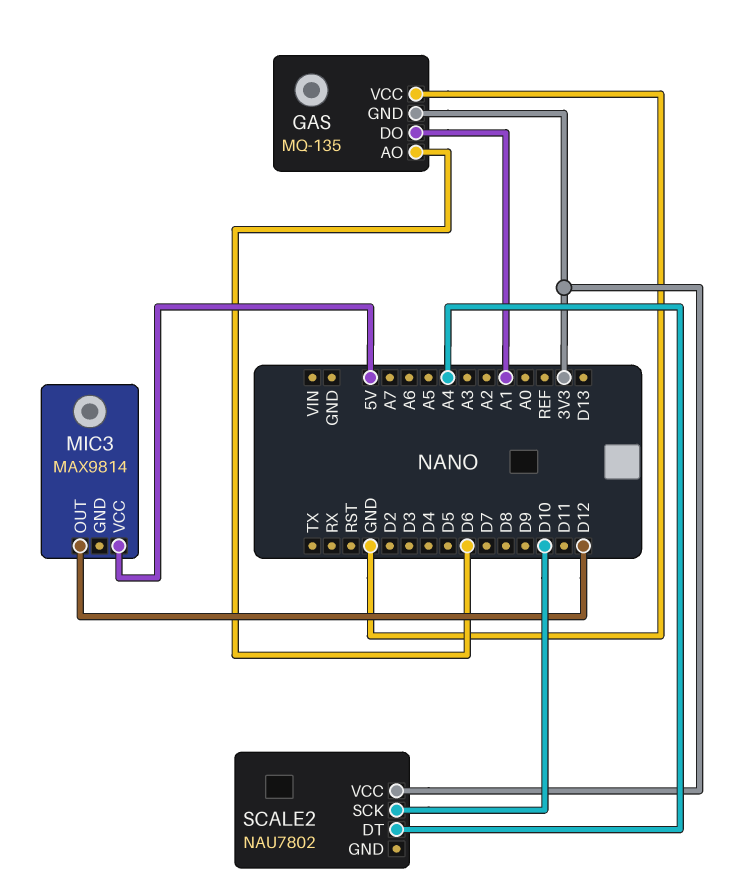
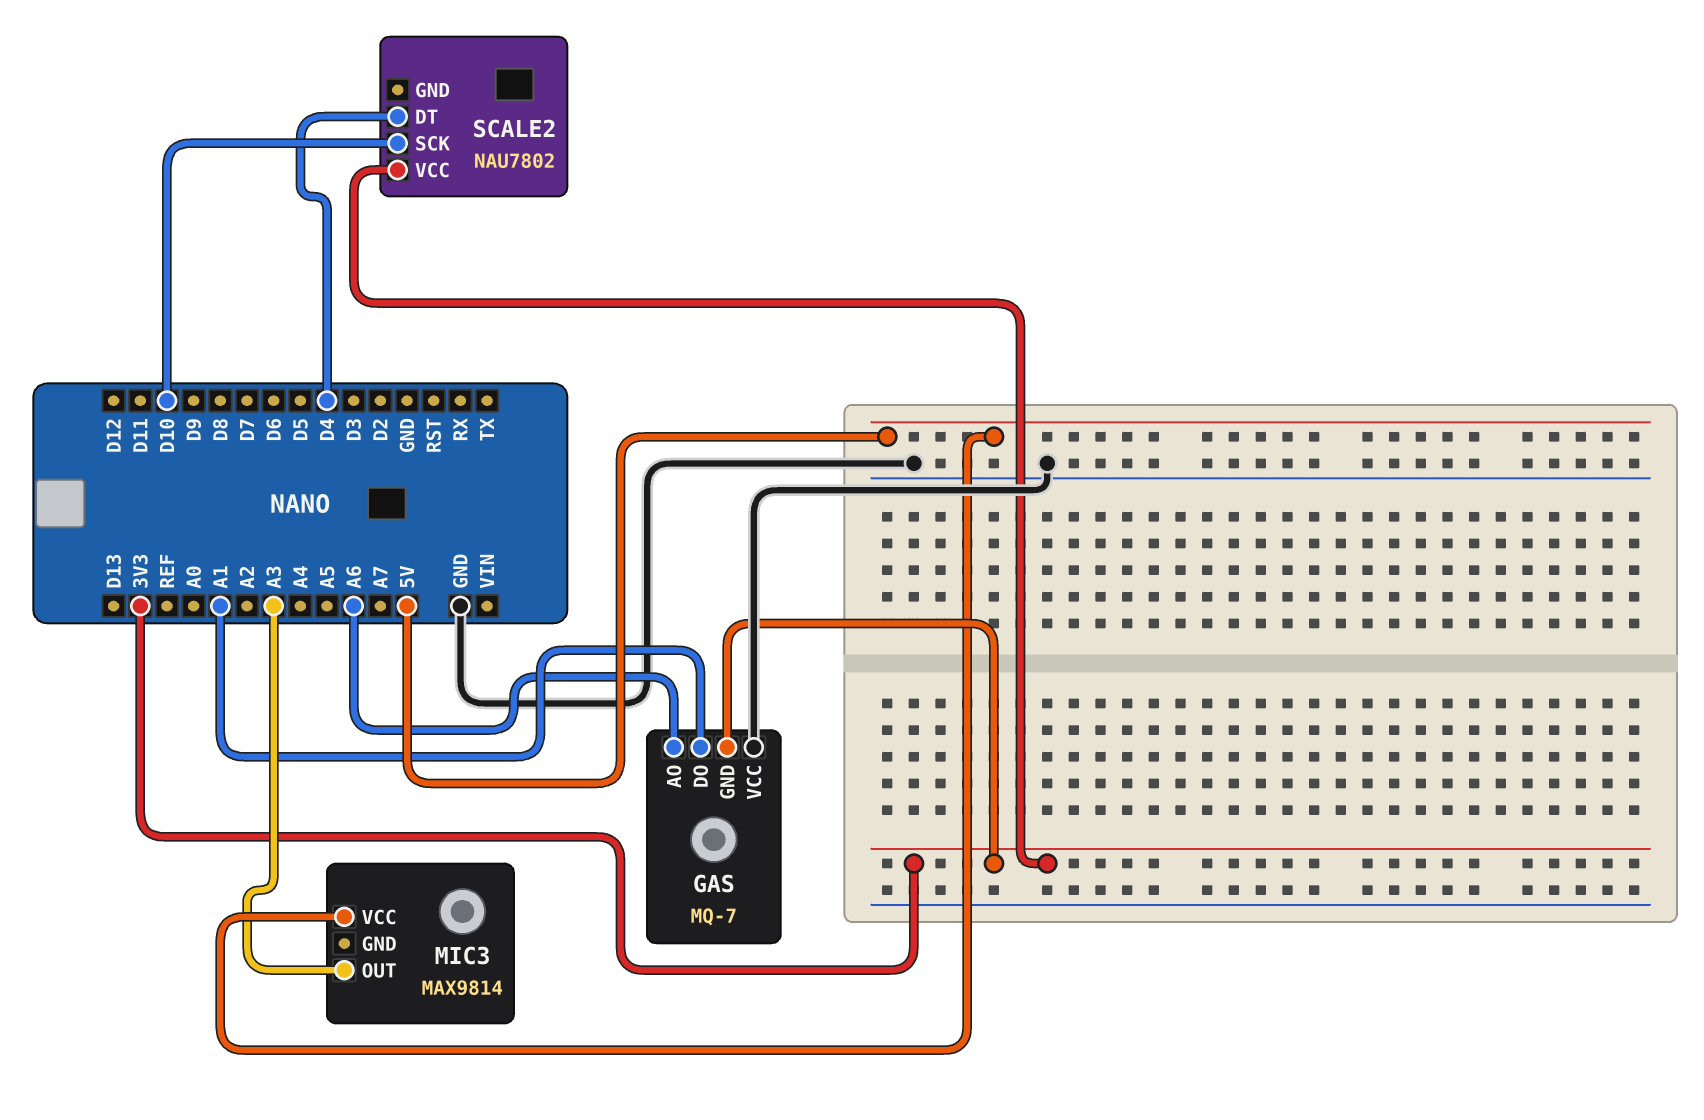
GAS: MQ-135 -> MQ-7
GAS pin AO: D6 -> A6
MIC3 pin OUT: D12 -> A3
SCALE2 pin DT: A4 -> D4

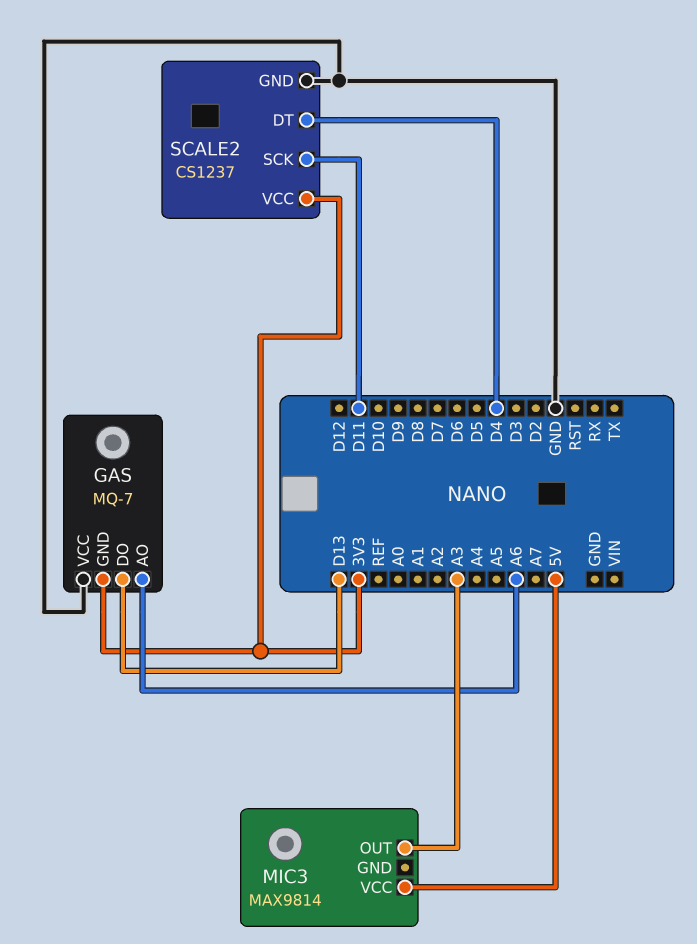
GAS pin DO: A1 -> D13
SCALE2: NAU7802 -> CS1237
SCALE2 pin GND: none -> GND
SCALE2 pin SCK: D10 -> D11

